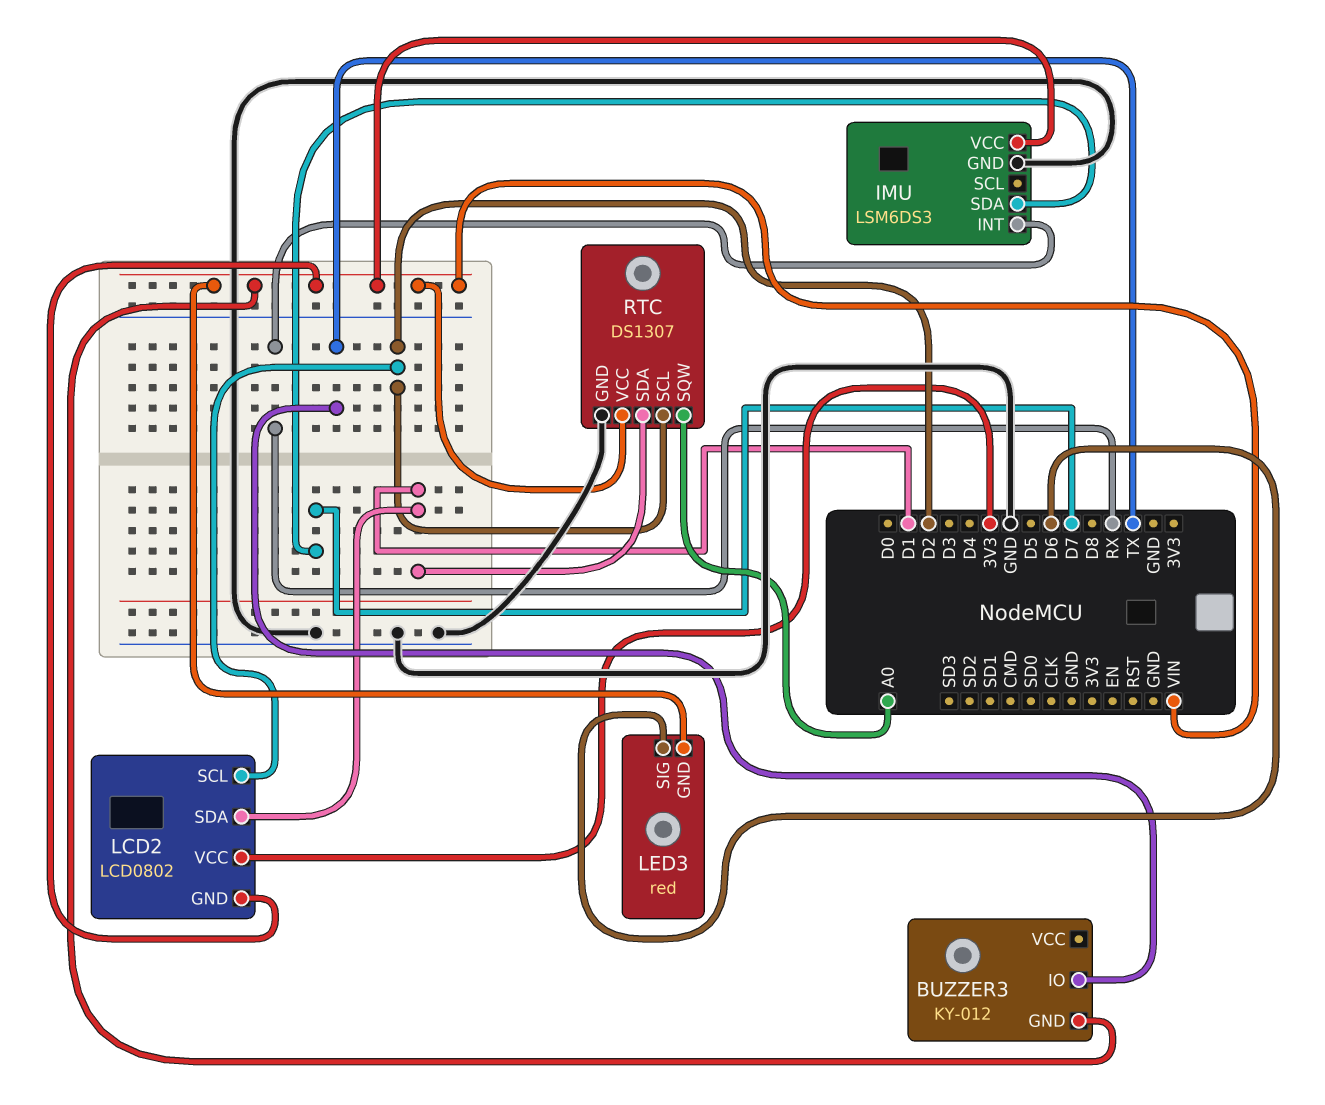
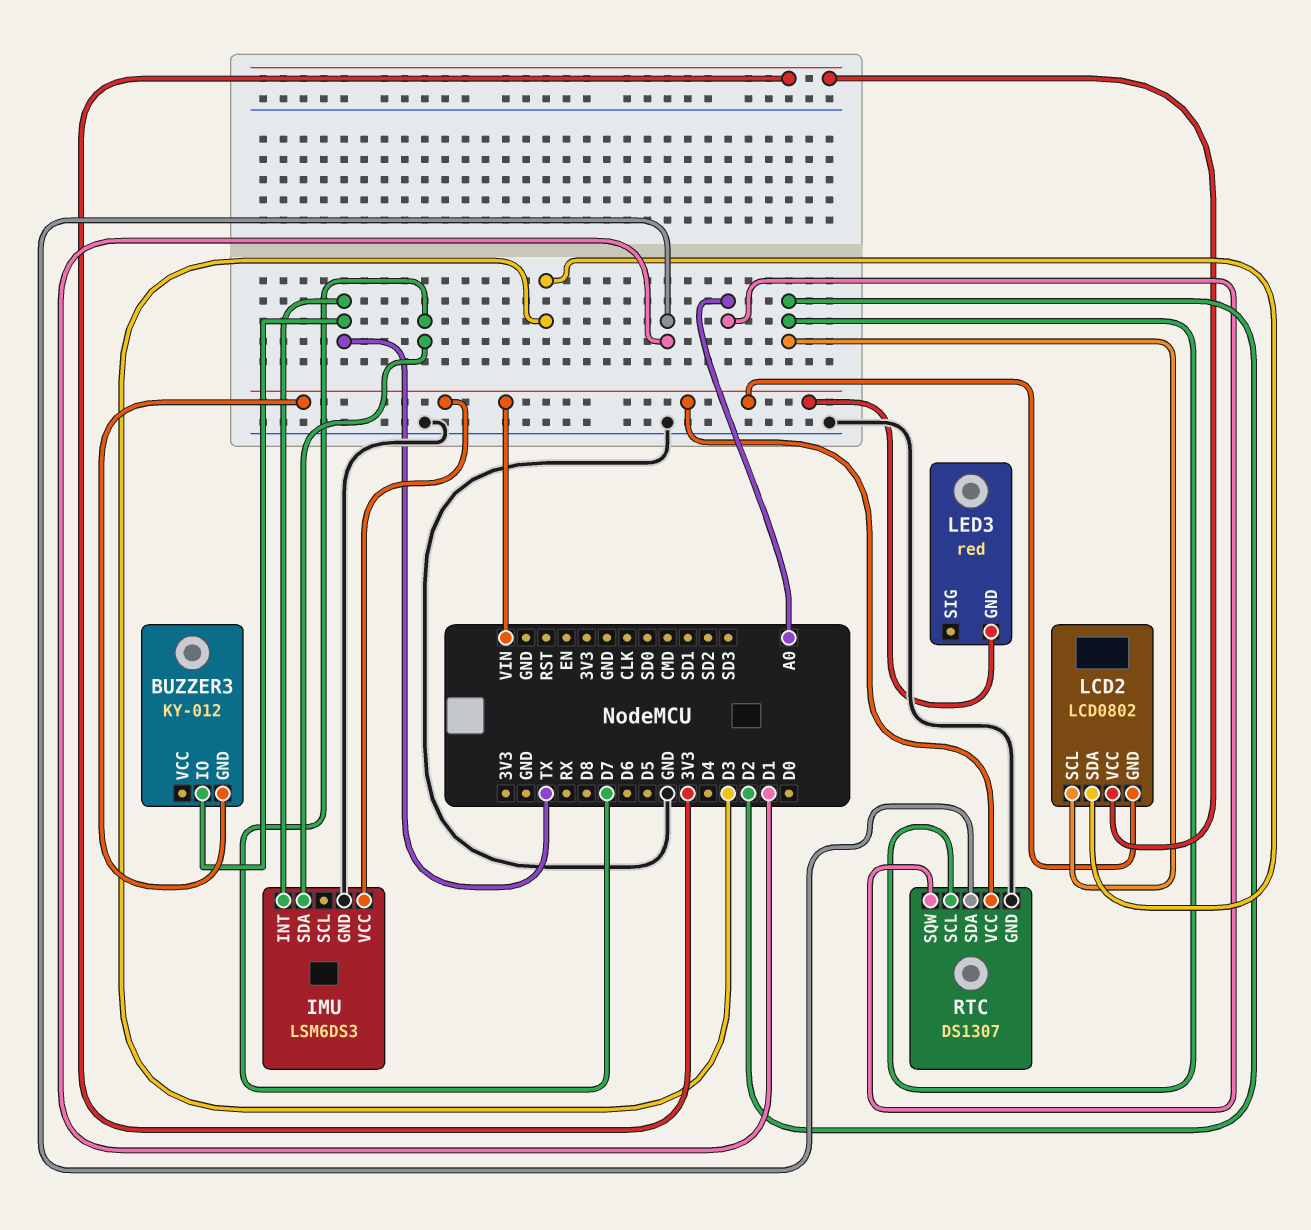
IMU pin INT: RX -> TX
LCD2 pin SDA: D1 -> D3
LED3 pin SIG: D6 -> none

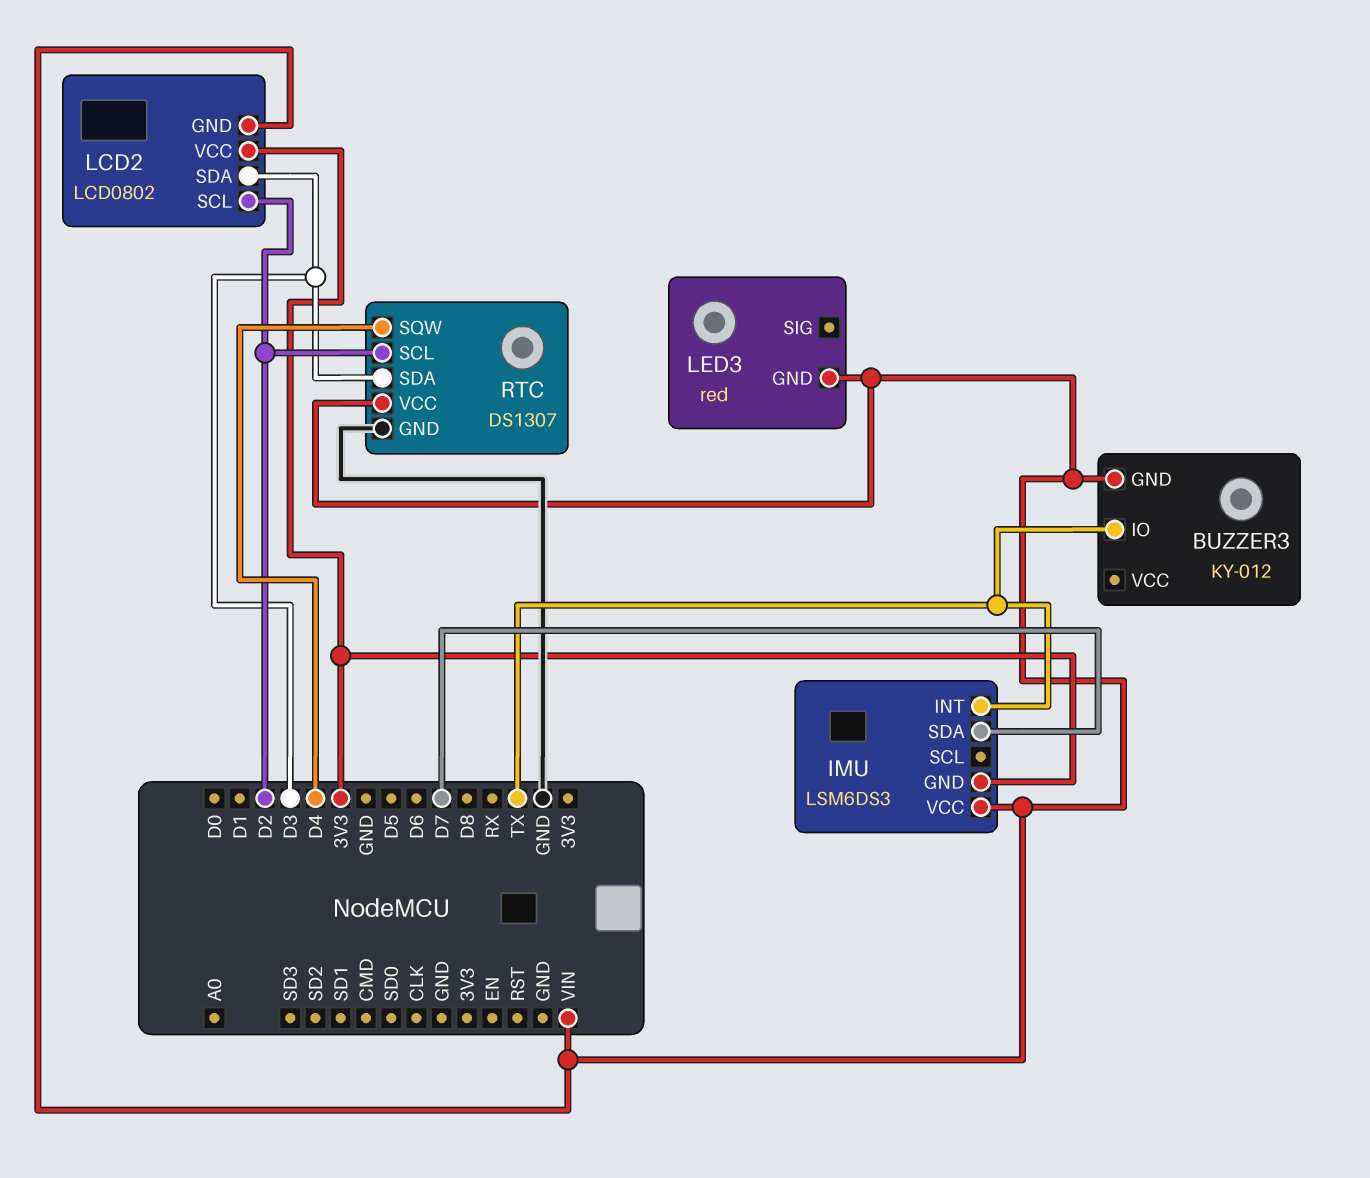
IMU pin GND: GND -> 3V3
RTC pin SDA: D1 -> D3
RTC pin SQW: A0 -> D4

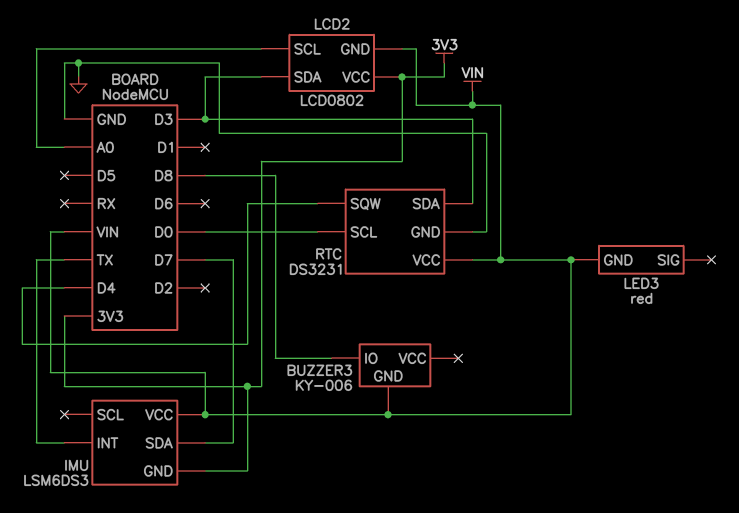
BUZZER3: KY-012 -> KY-006
BUZZER3 pin IO: TX -> D8
LCD2 pin SCL: D2 -> A0
RTC: DS1307 -> DS3231
RTC pin SCL: D2 -> D0

